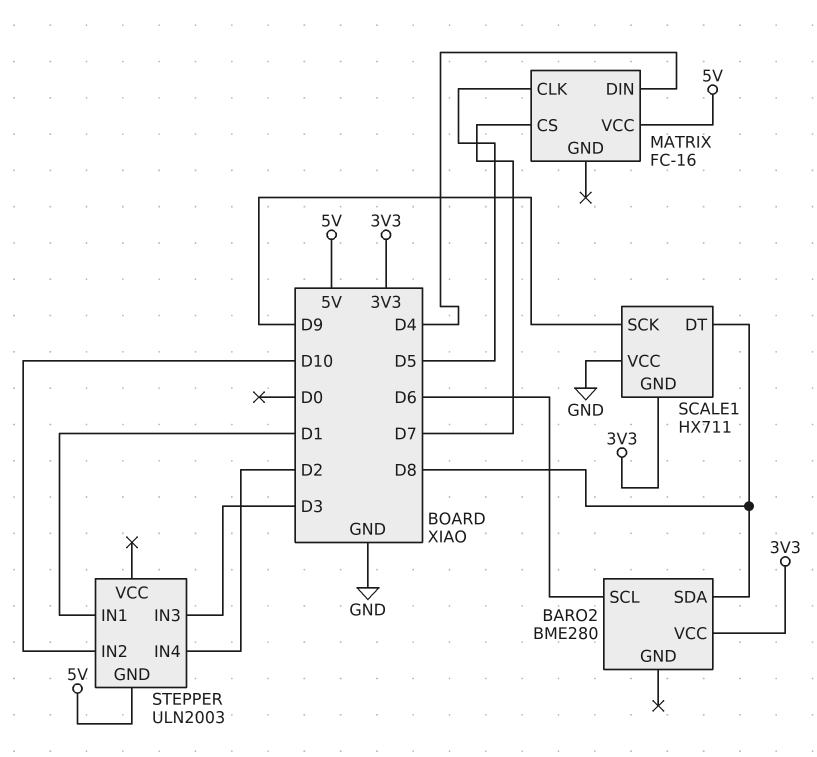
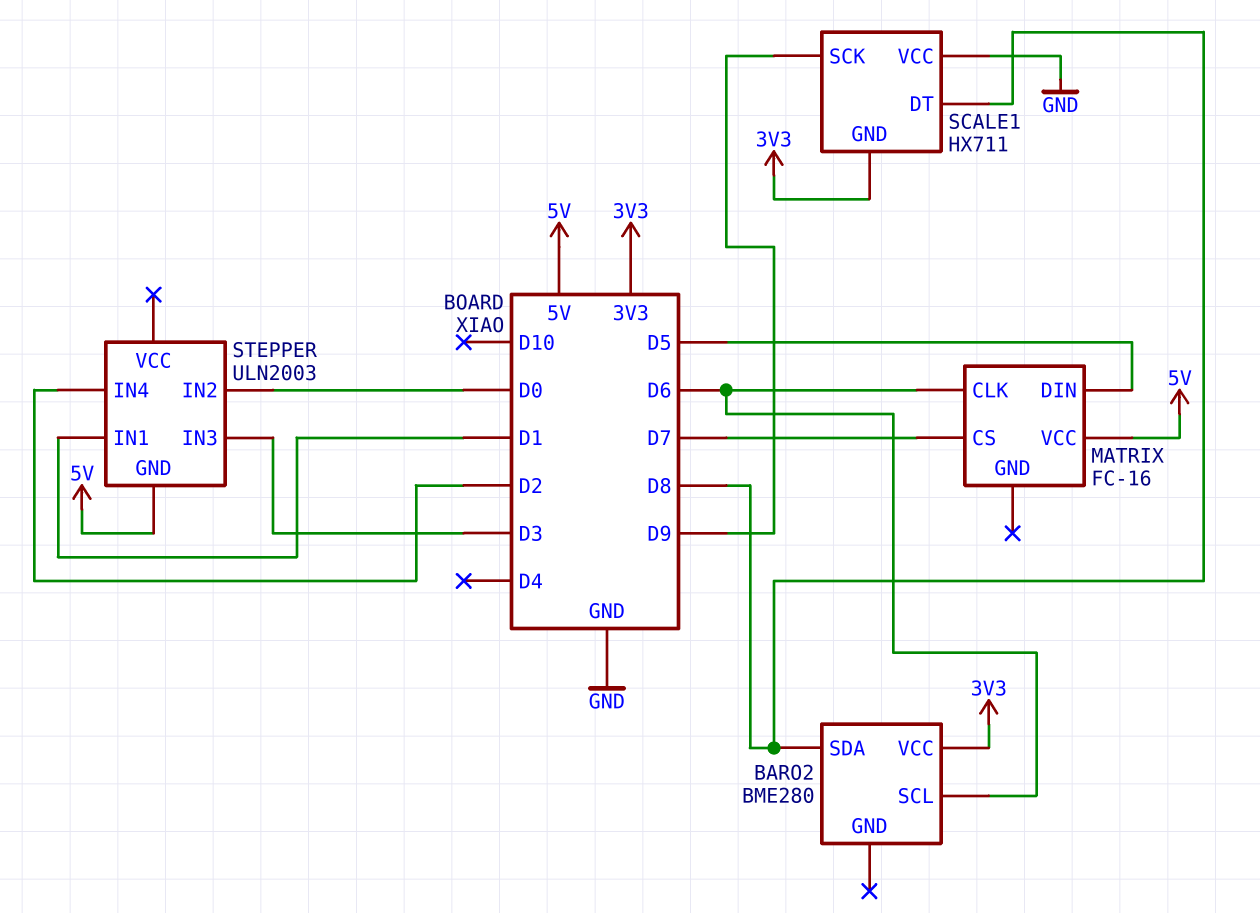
MATRIX pin CLK: D5 -> D6
MATRIX pin DIN: D4 -> D5
STEPPER pin IN2: D10 -> D0

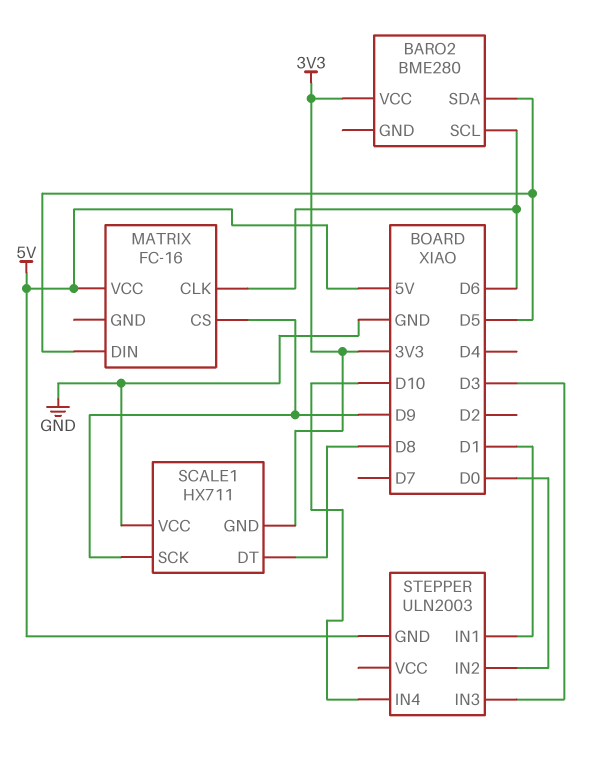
BARO2 pin SDA: D8 -> D5
MATRIX pin CS: D7 -> D9
STEPPER pin IN4: D2 -> D10

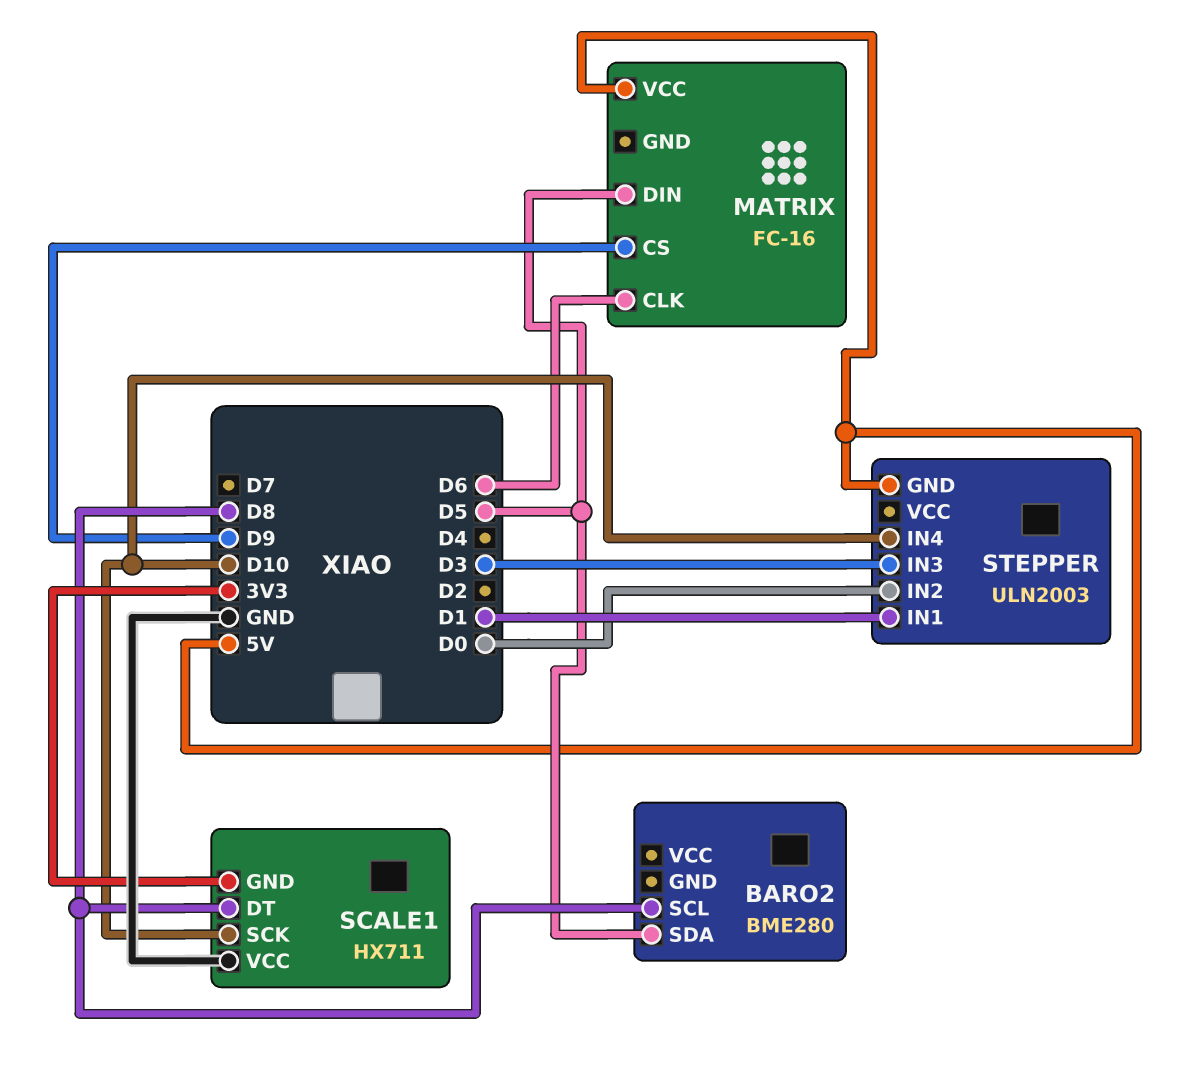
BARO2 pin SCL: D6 -> D8
BARO2 pin VCC: 3V3 -> none
SCALE1 pin SCK: D9 -> D10

